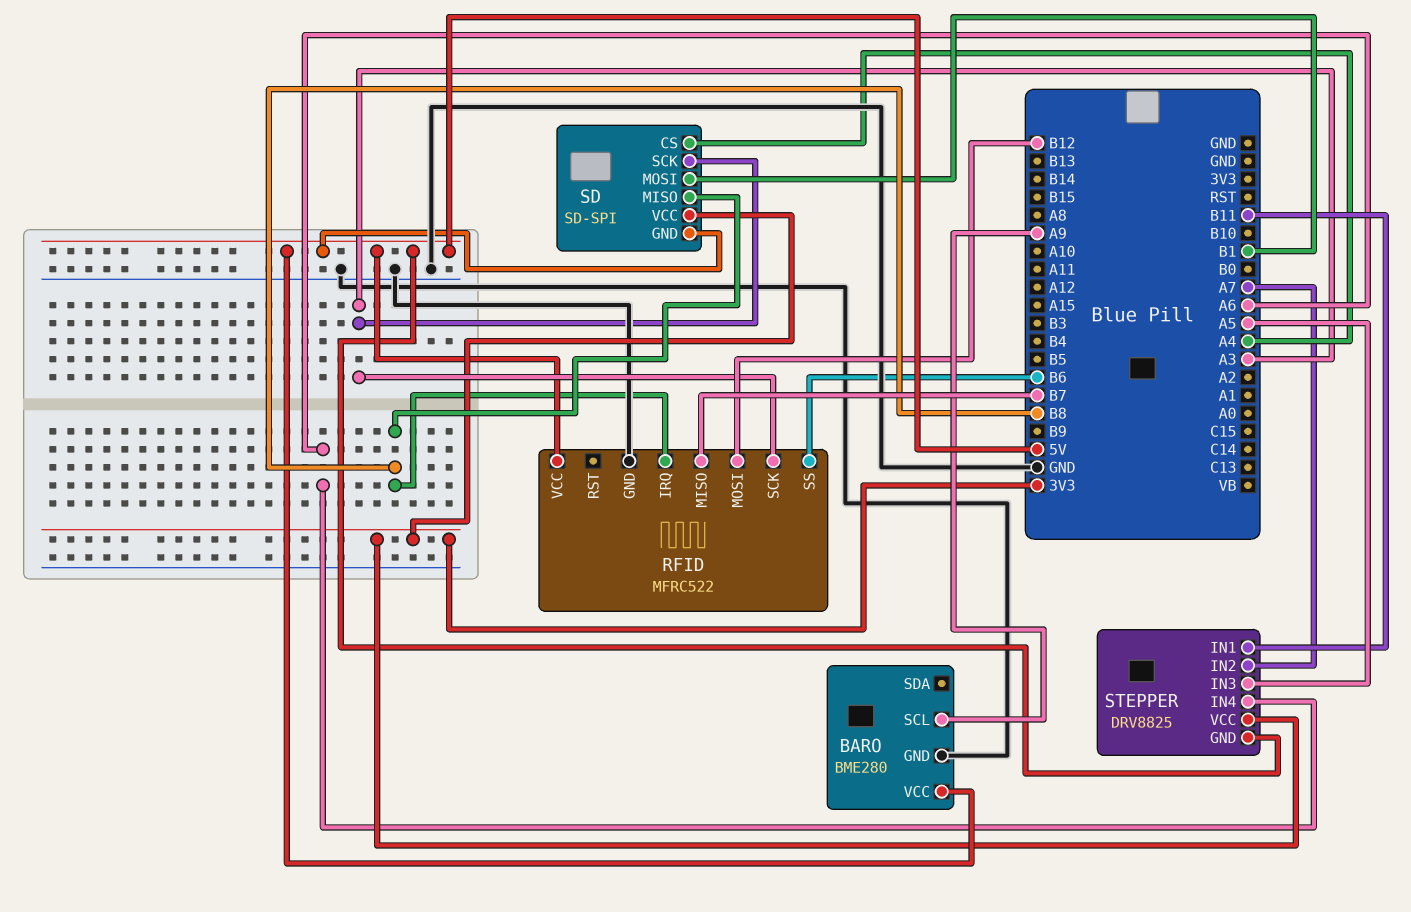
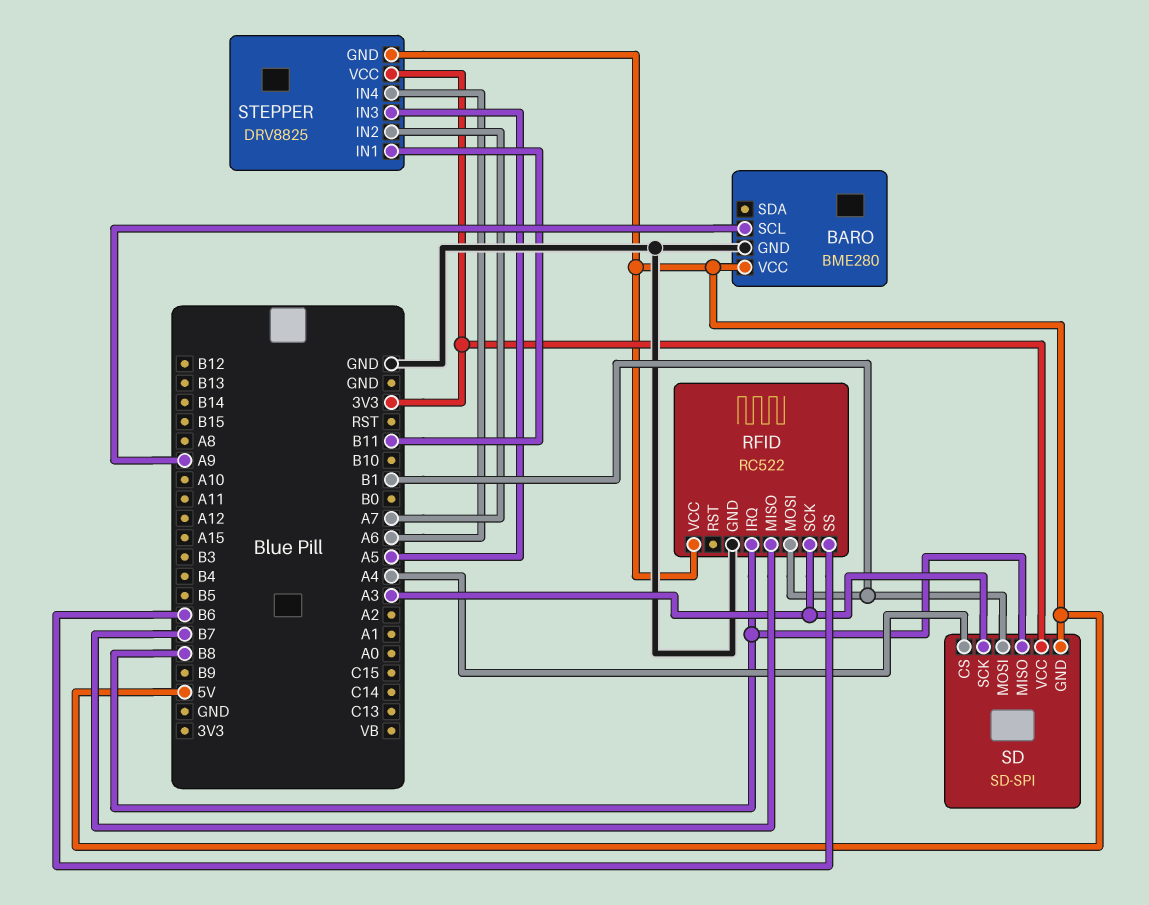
RFID: MFRC522 -> RC522
RFID pin MOSI: B12 -> B1

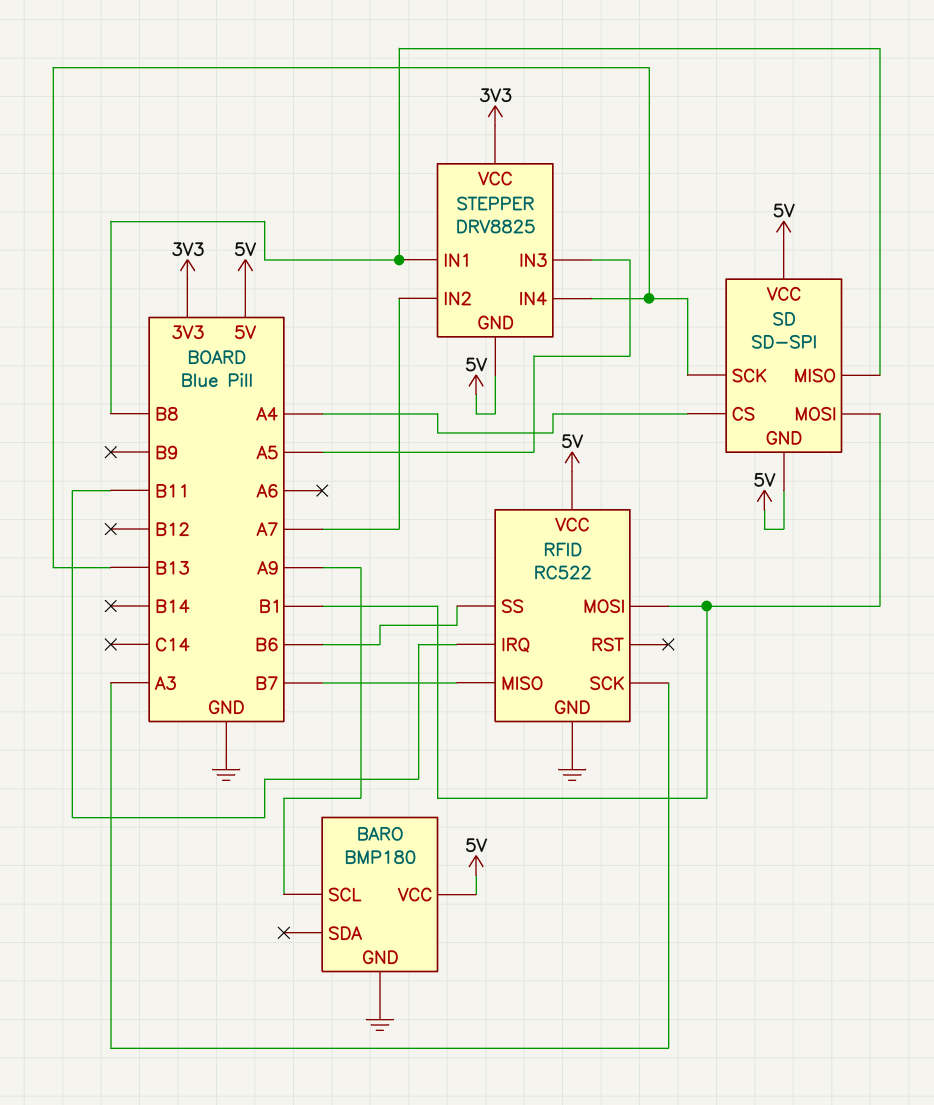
BARO: BME280 -> BMP180
RFID pin IRQ: B8 -> B11
SD pin SCK: A3 -> B13
SD pin VCC: 3V3 -> 5V
STEPPER pin IN1: B11 -> B8
STEPPER pin IN4: A6 -> B13

